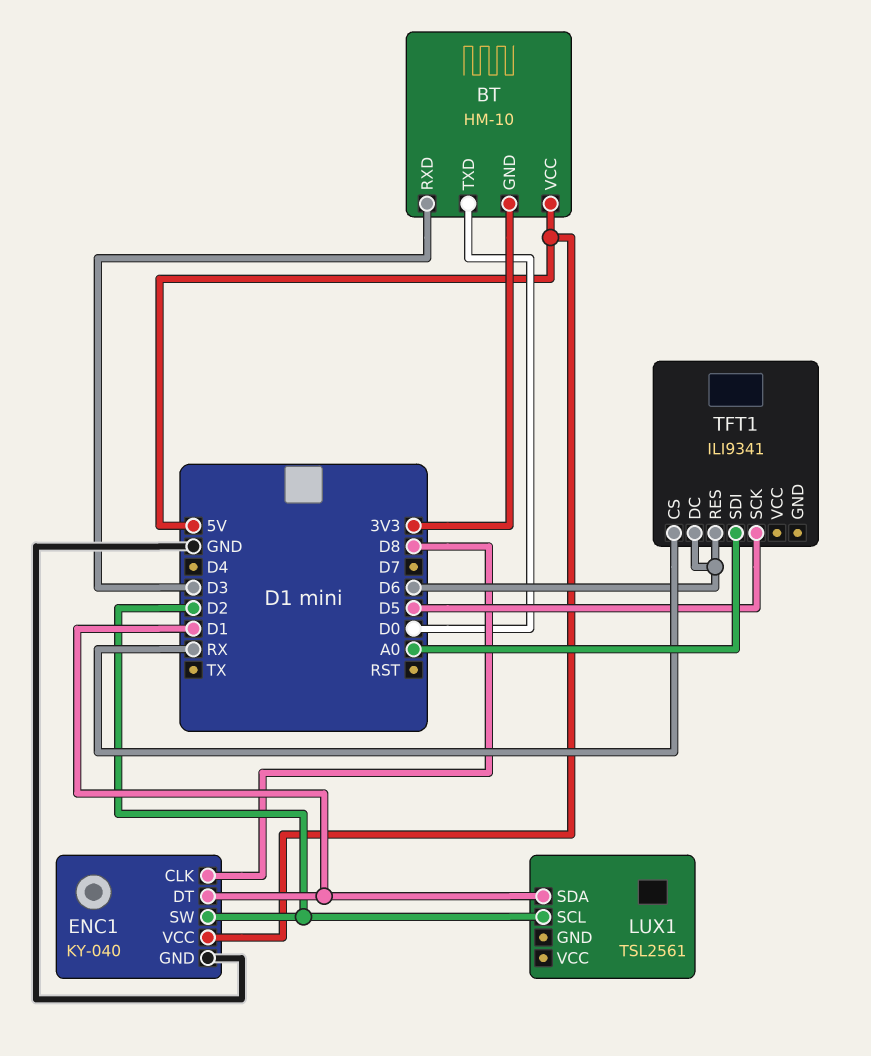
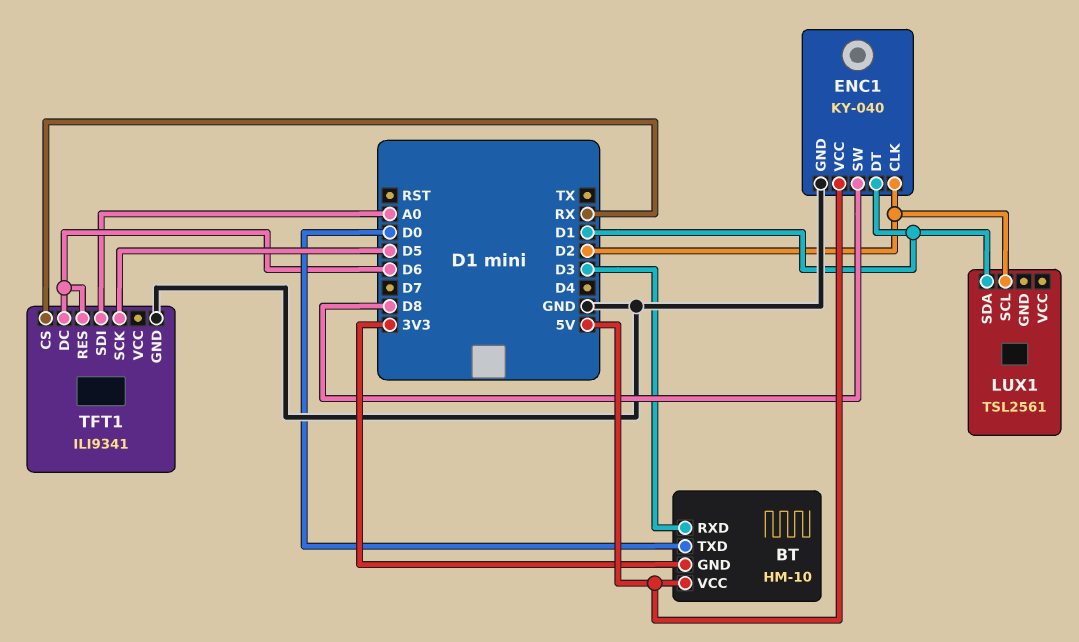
ENC1 pin CLK: D8 -> D2
ENC1 pin SW: D2 -> D8
TFT1 pin GND: none -> GND

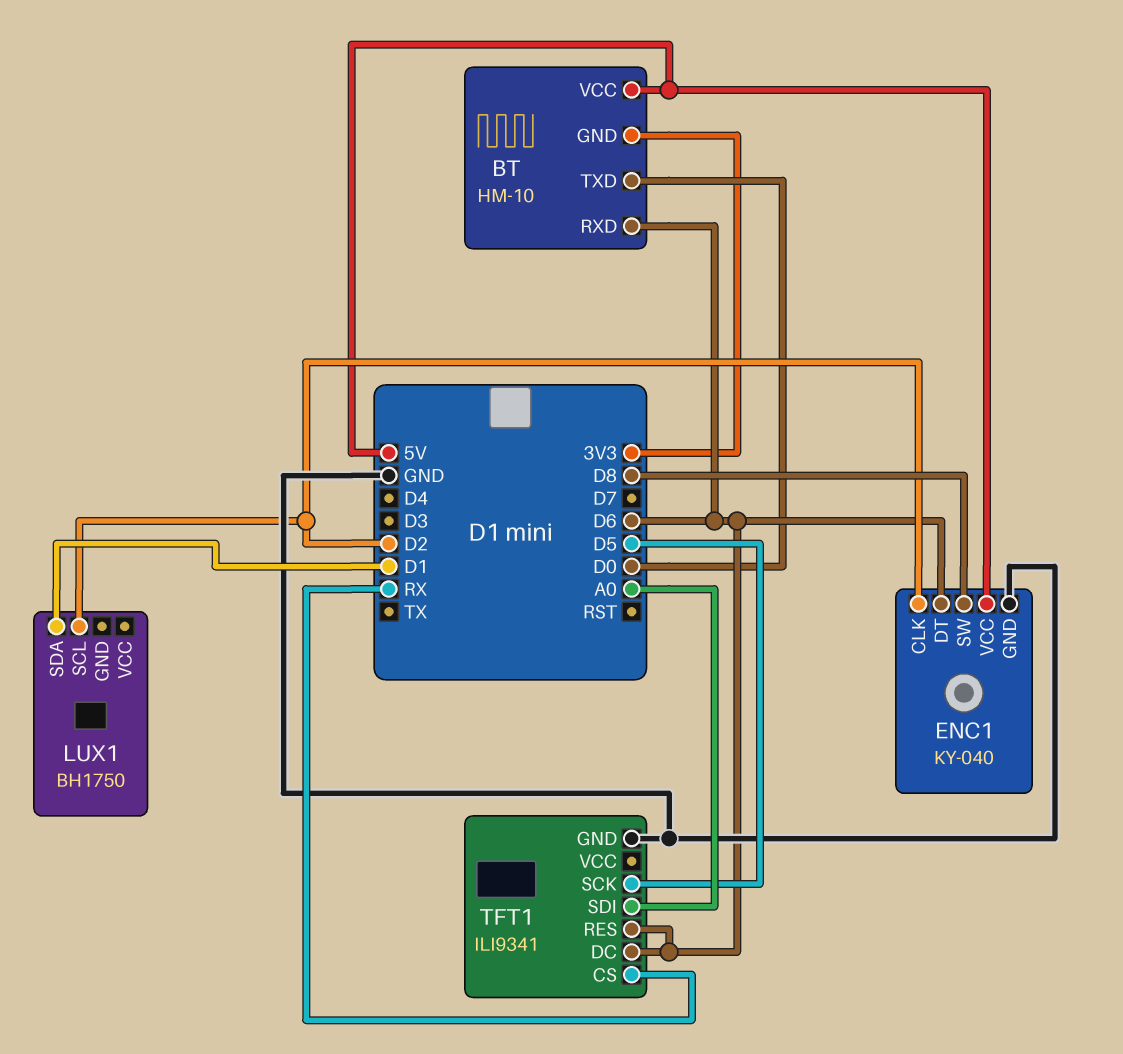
BT pin RXD: D3 -> D6
ENC1 pin DT: D1 -> D6
LUX1: TSL2561 -> BH1750

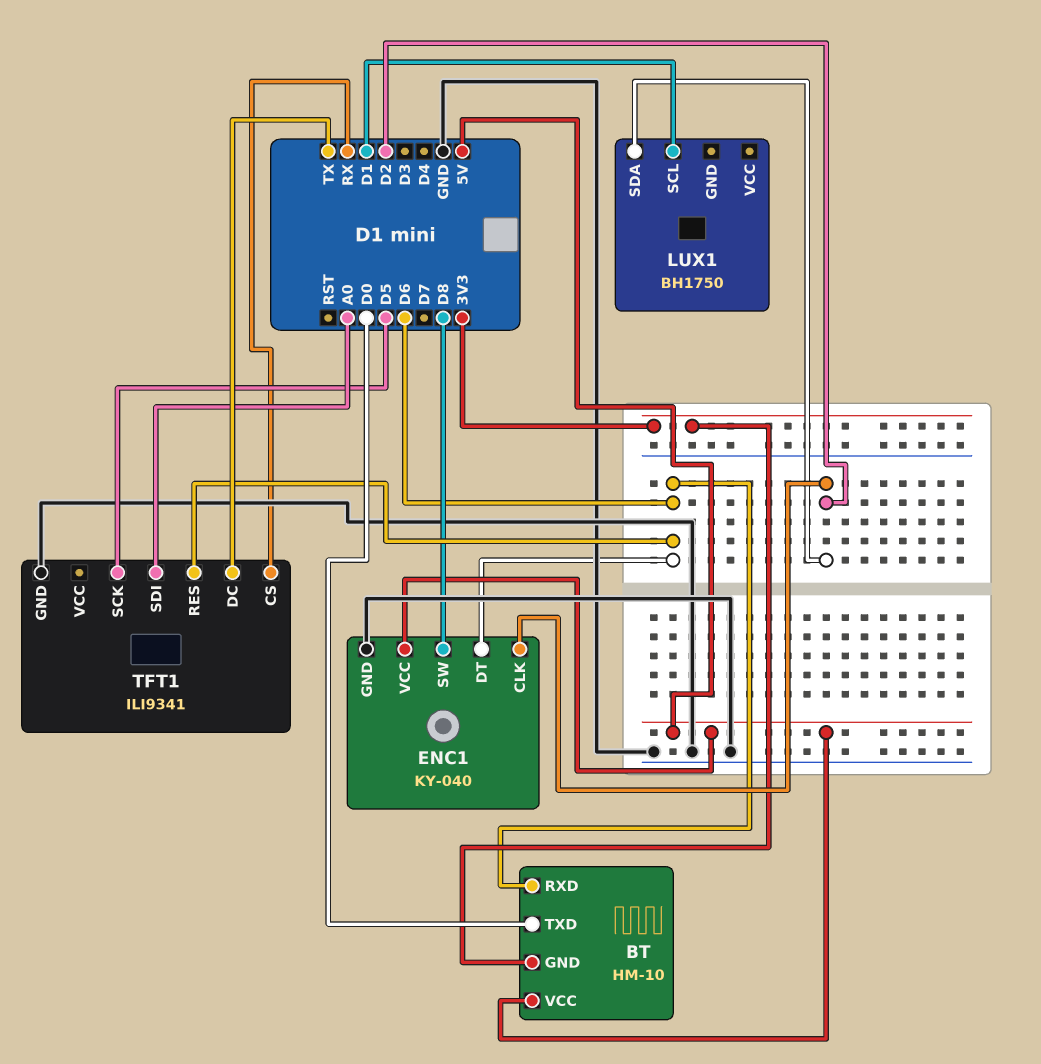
LUX1 pin SCL: D2 -> D1
LUX1 pin SDA: D1 -> D2
TFT1 pin DC: D6 -> TX

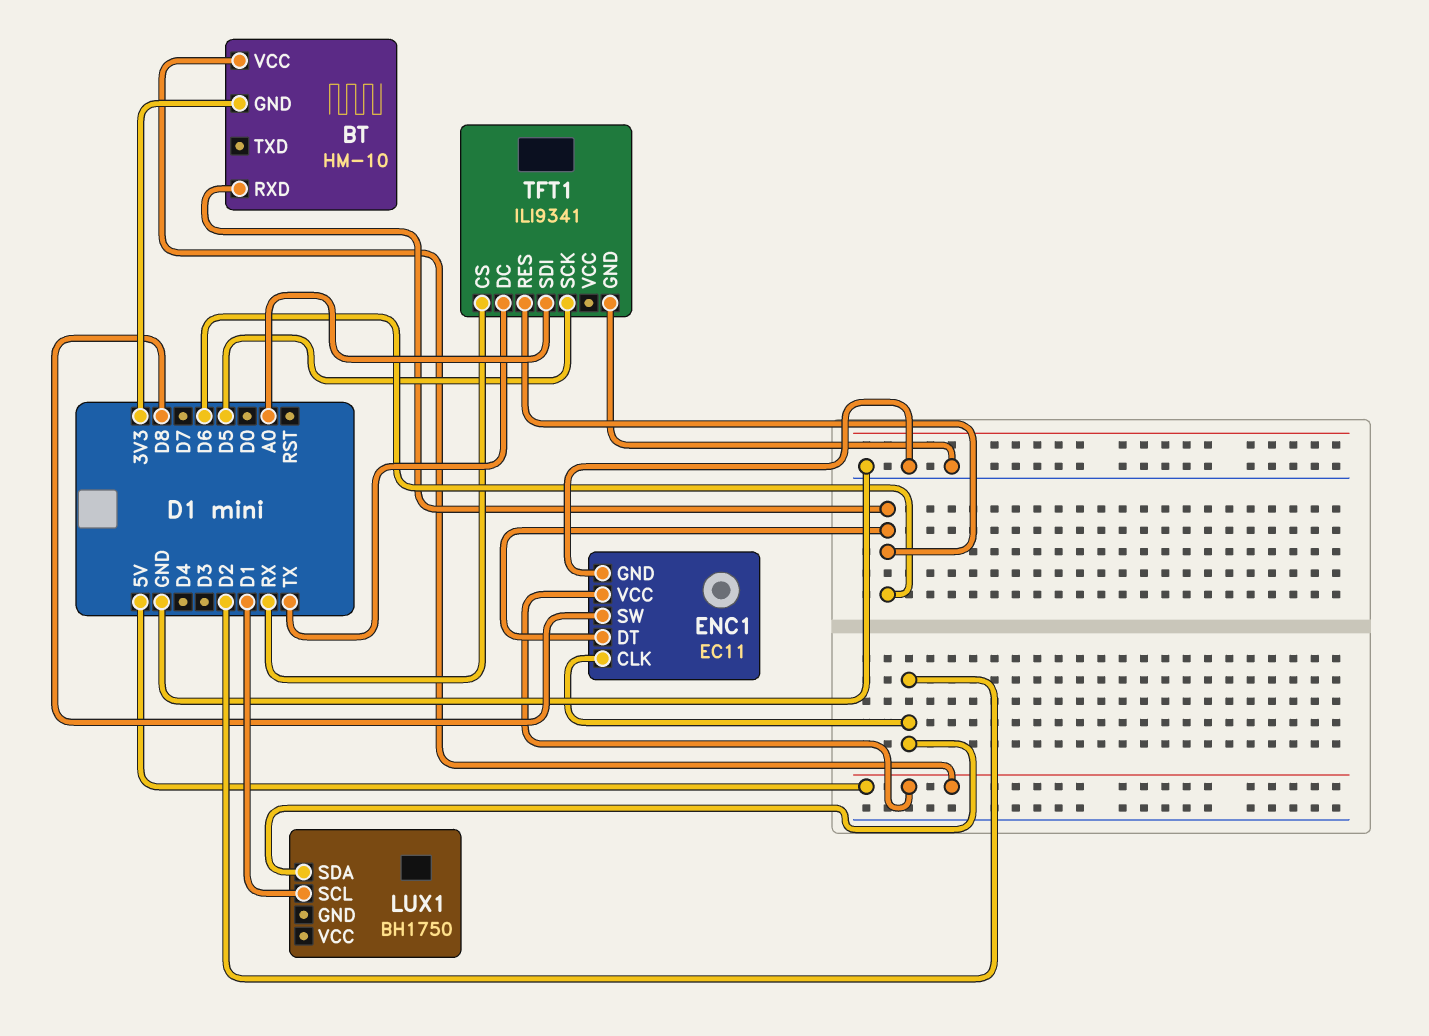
BT pin TXD: D0 -> none
ENC1: KY-040 -> EC11

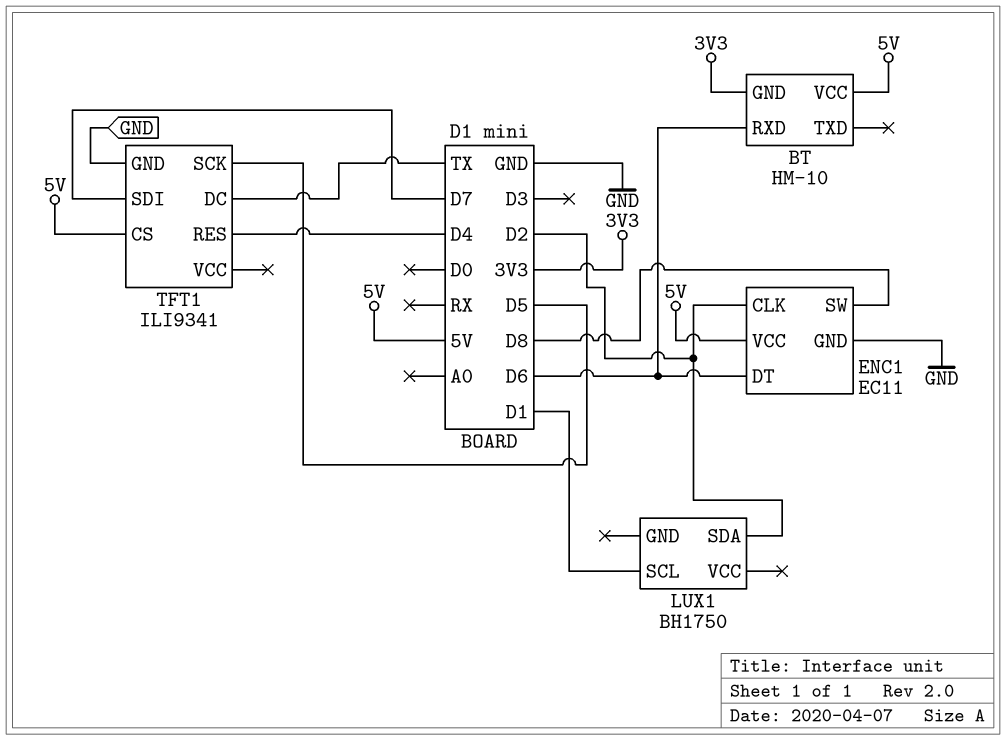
TFT1 pin CS: RX -> 5V
TFT1 pin RES: D6 -> D4
TFT1 pin SDI: A0 -> D7

